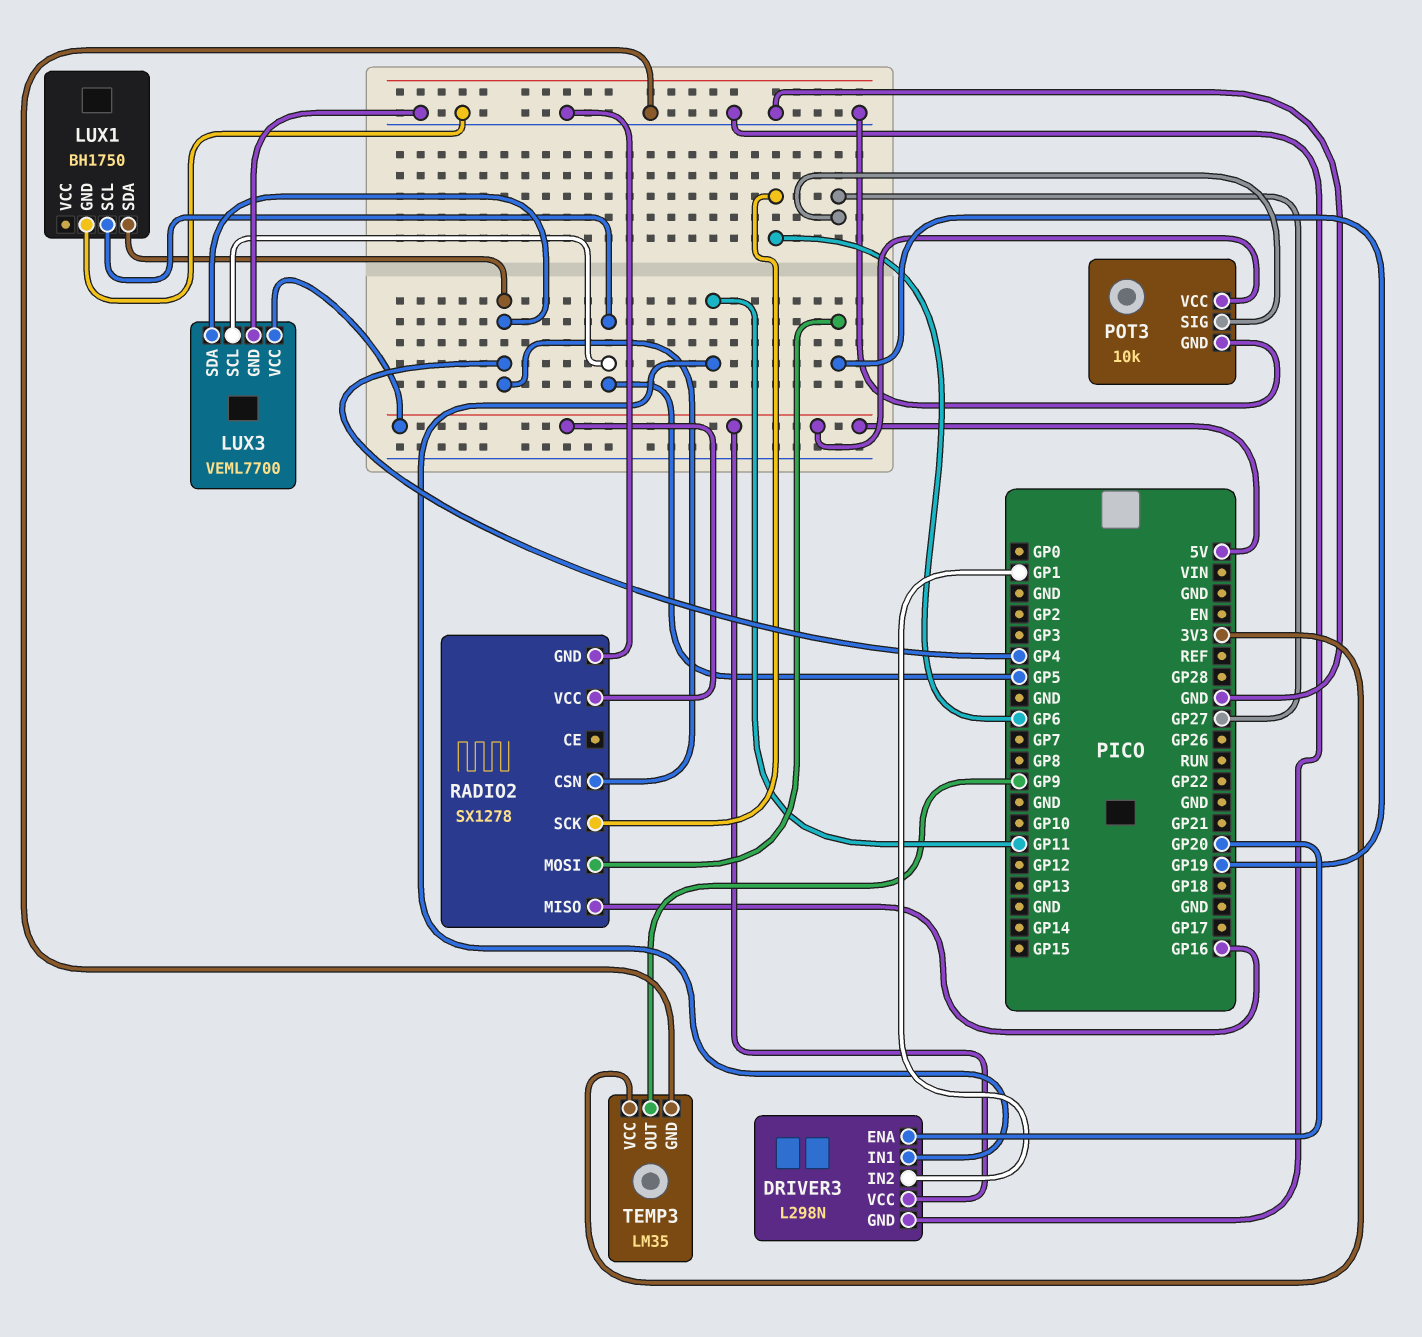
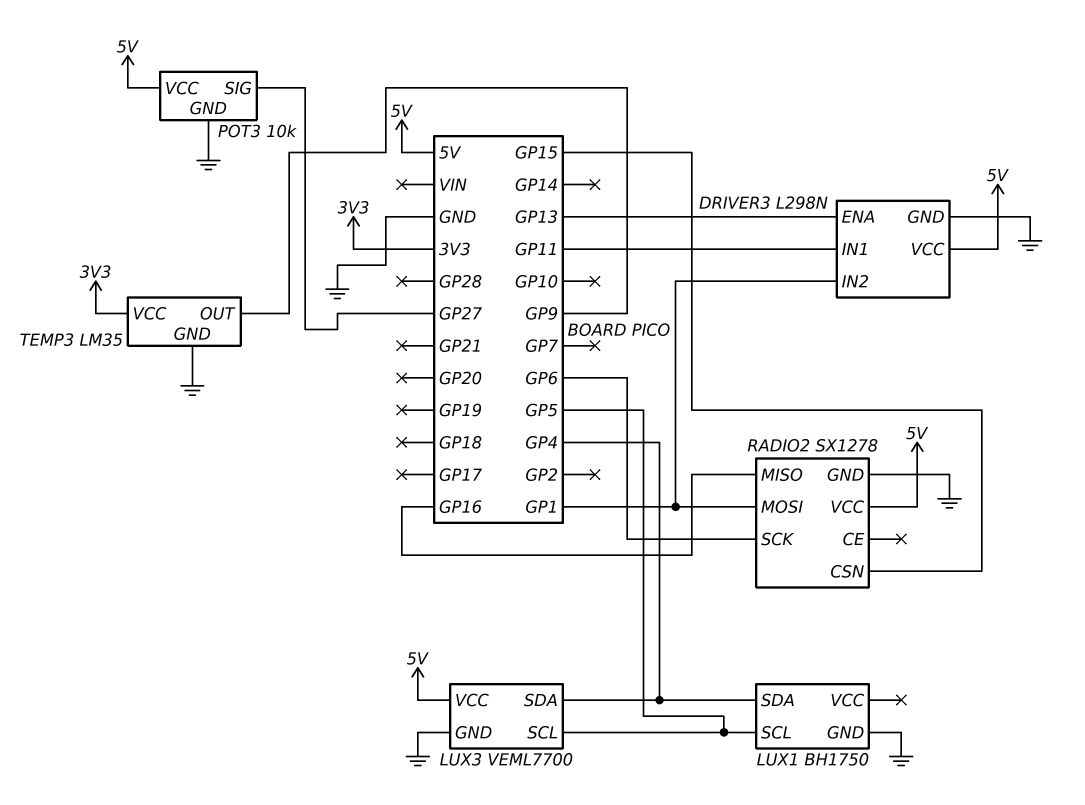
DRIVER3 pin ENA: GP20 -> GP13
RADIO2 pin CSN: GP4 -> GP15
RADIO2 pin MOSI: GP19 -> GP1

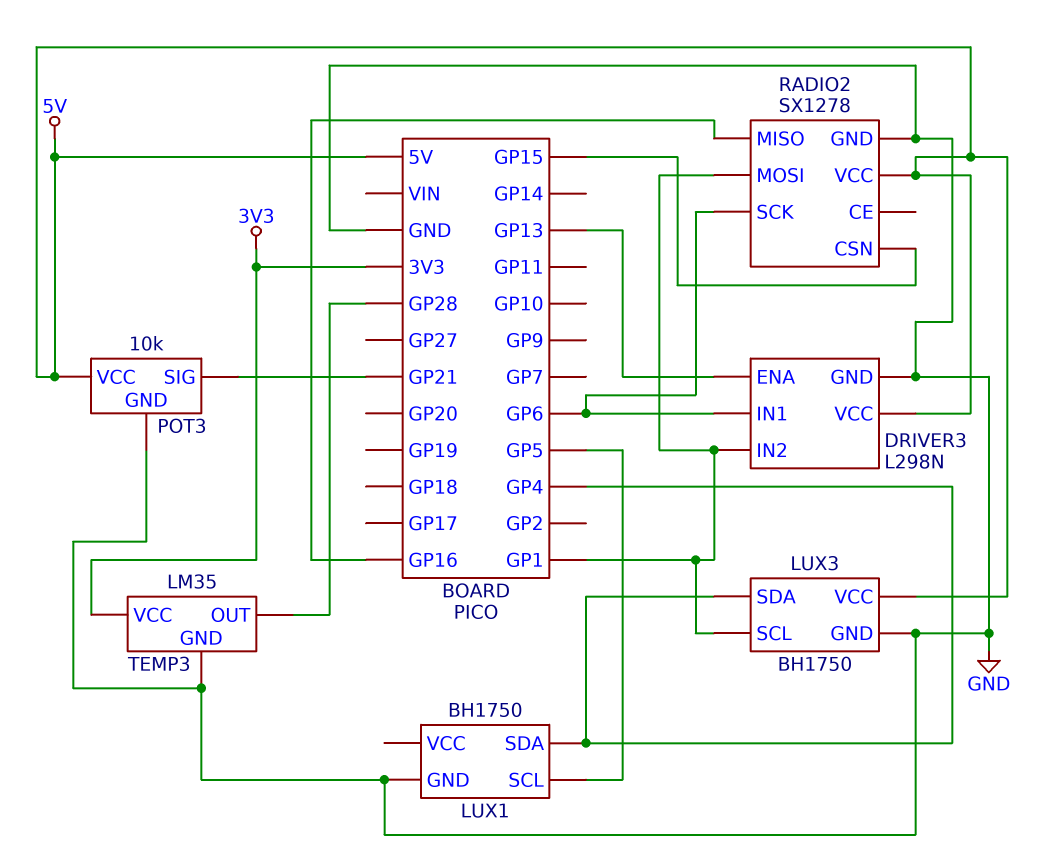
DRIVER3 pin IN1: GP11 -> GP6
LUX3: VEML7700 -> BH1750
LUX3 pin SCL: GP5 -> GP1
POT3 pin SIG: GP27 -> GP21
TEMP3 pin OUT: GP9 -> GP28

